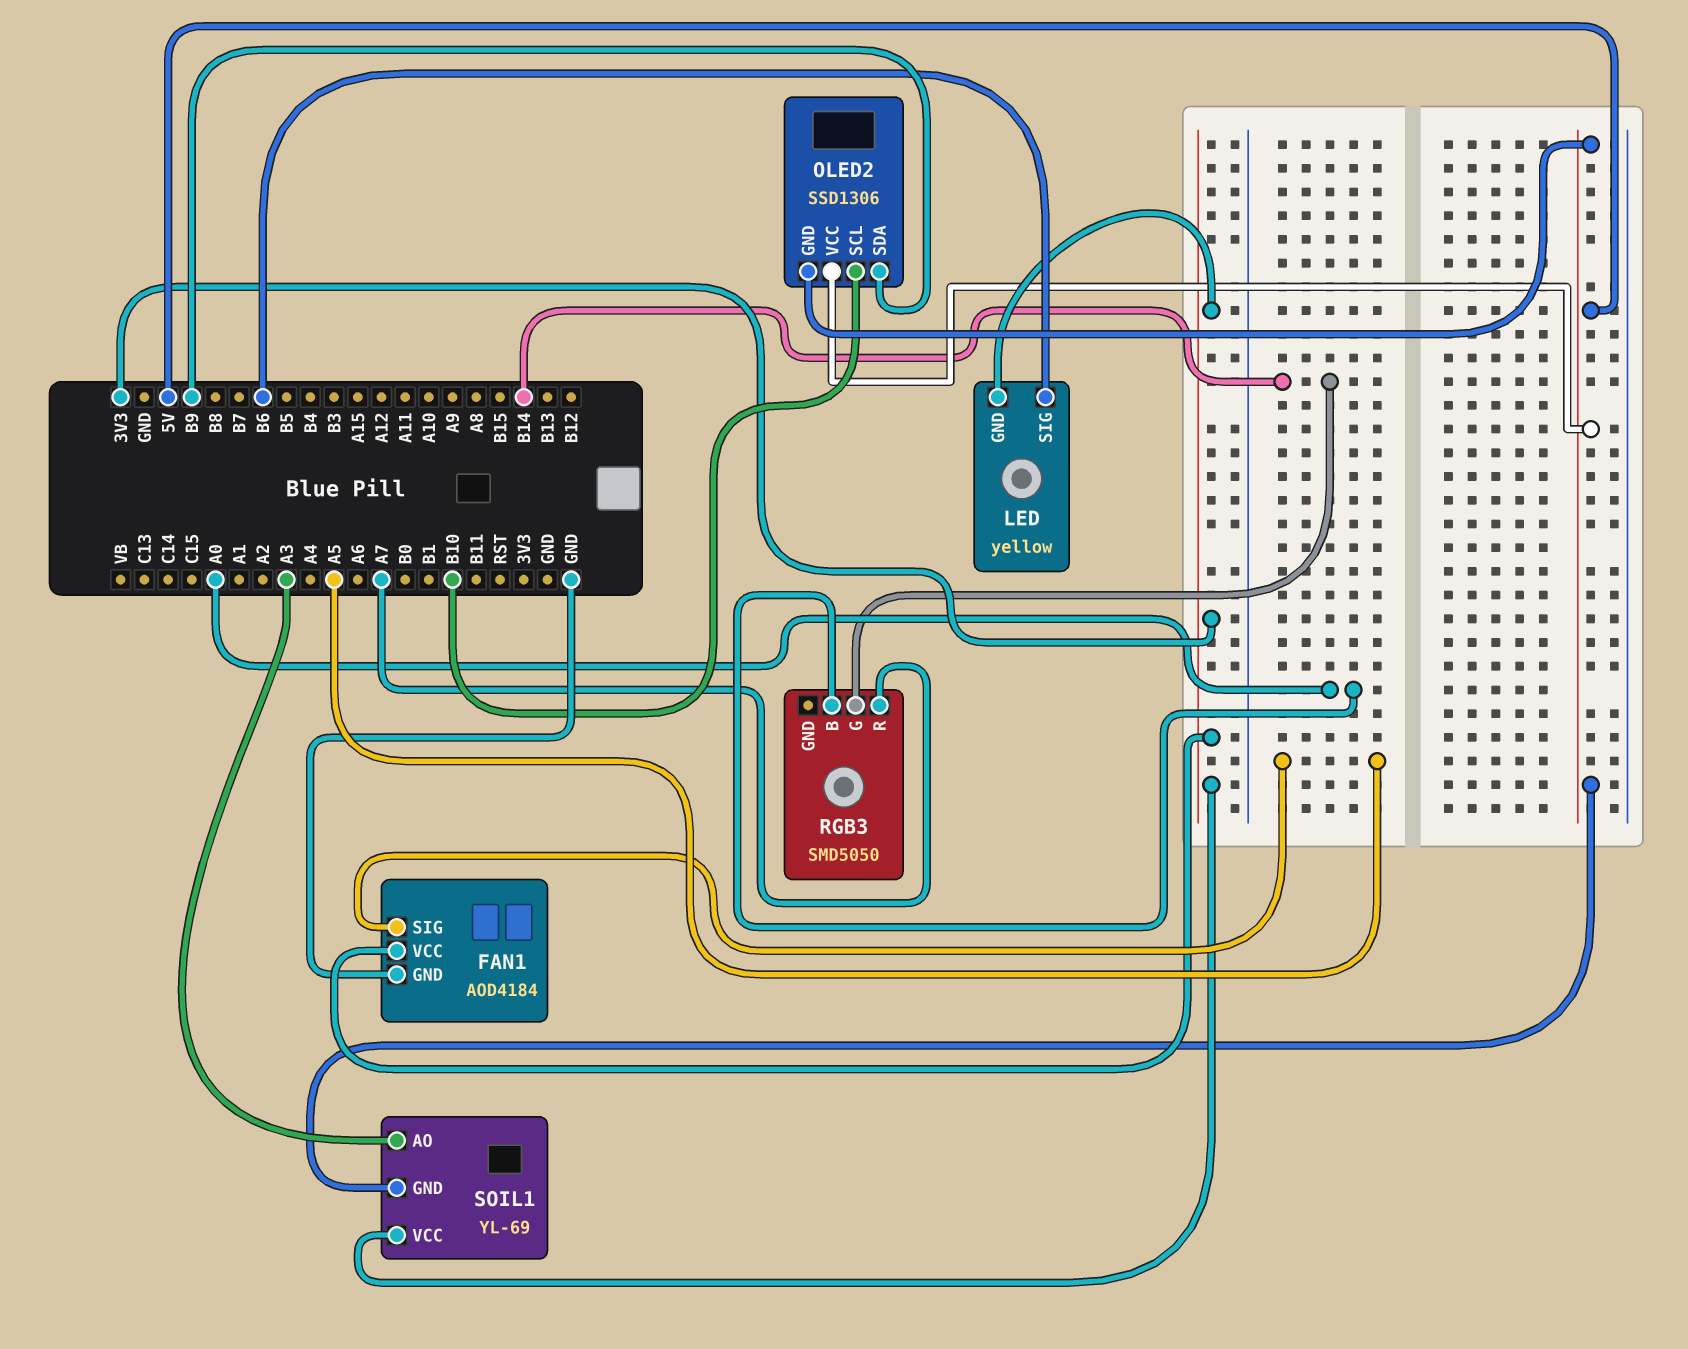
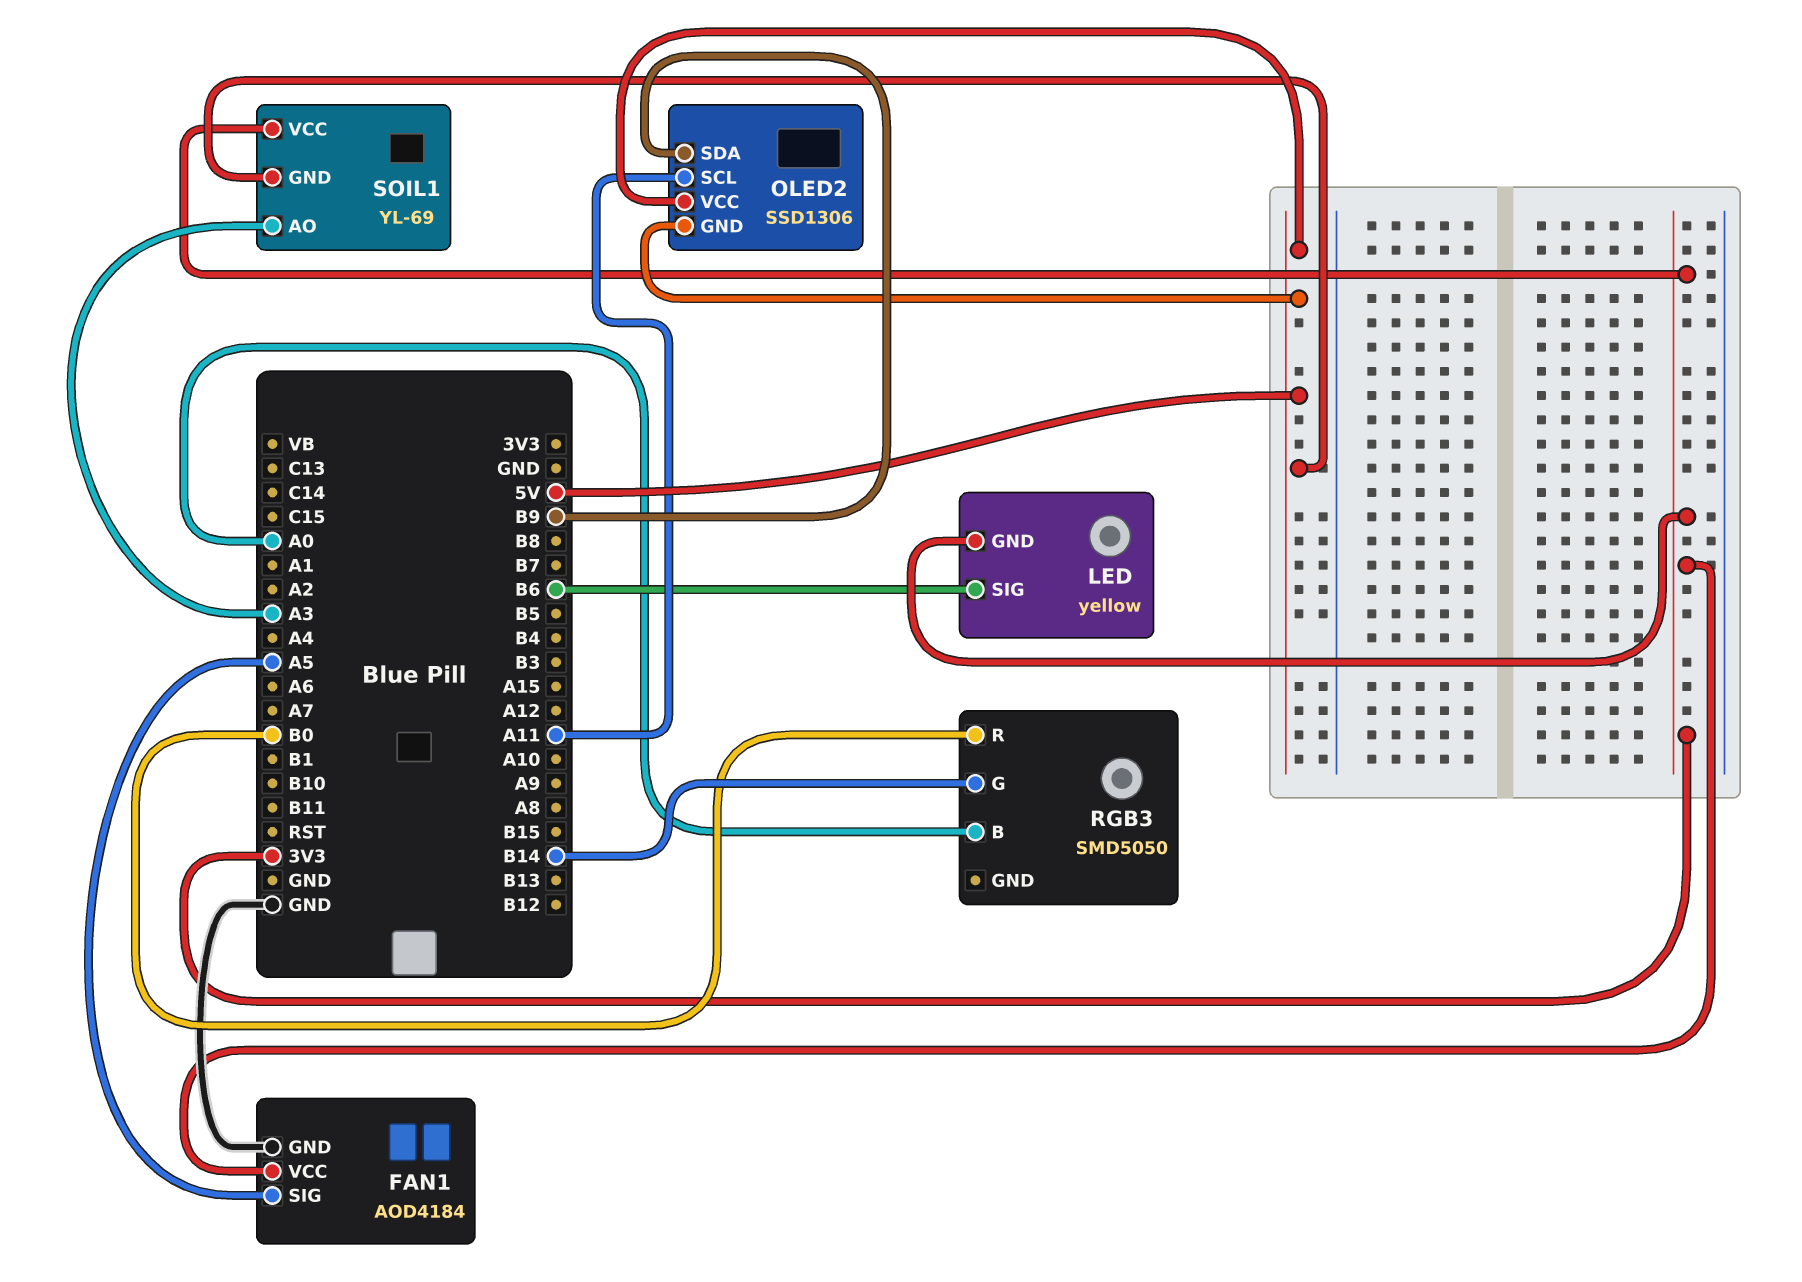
OLED2 pin SCL: B10 -> A11
RGB3 pin R: A7 -> B0

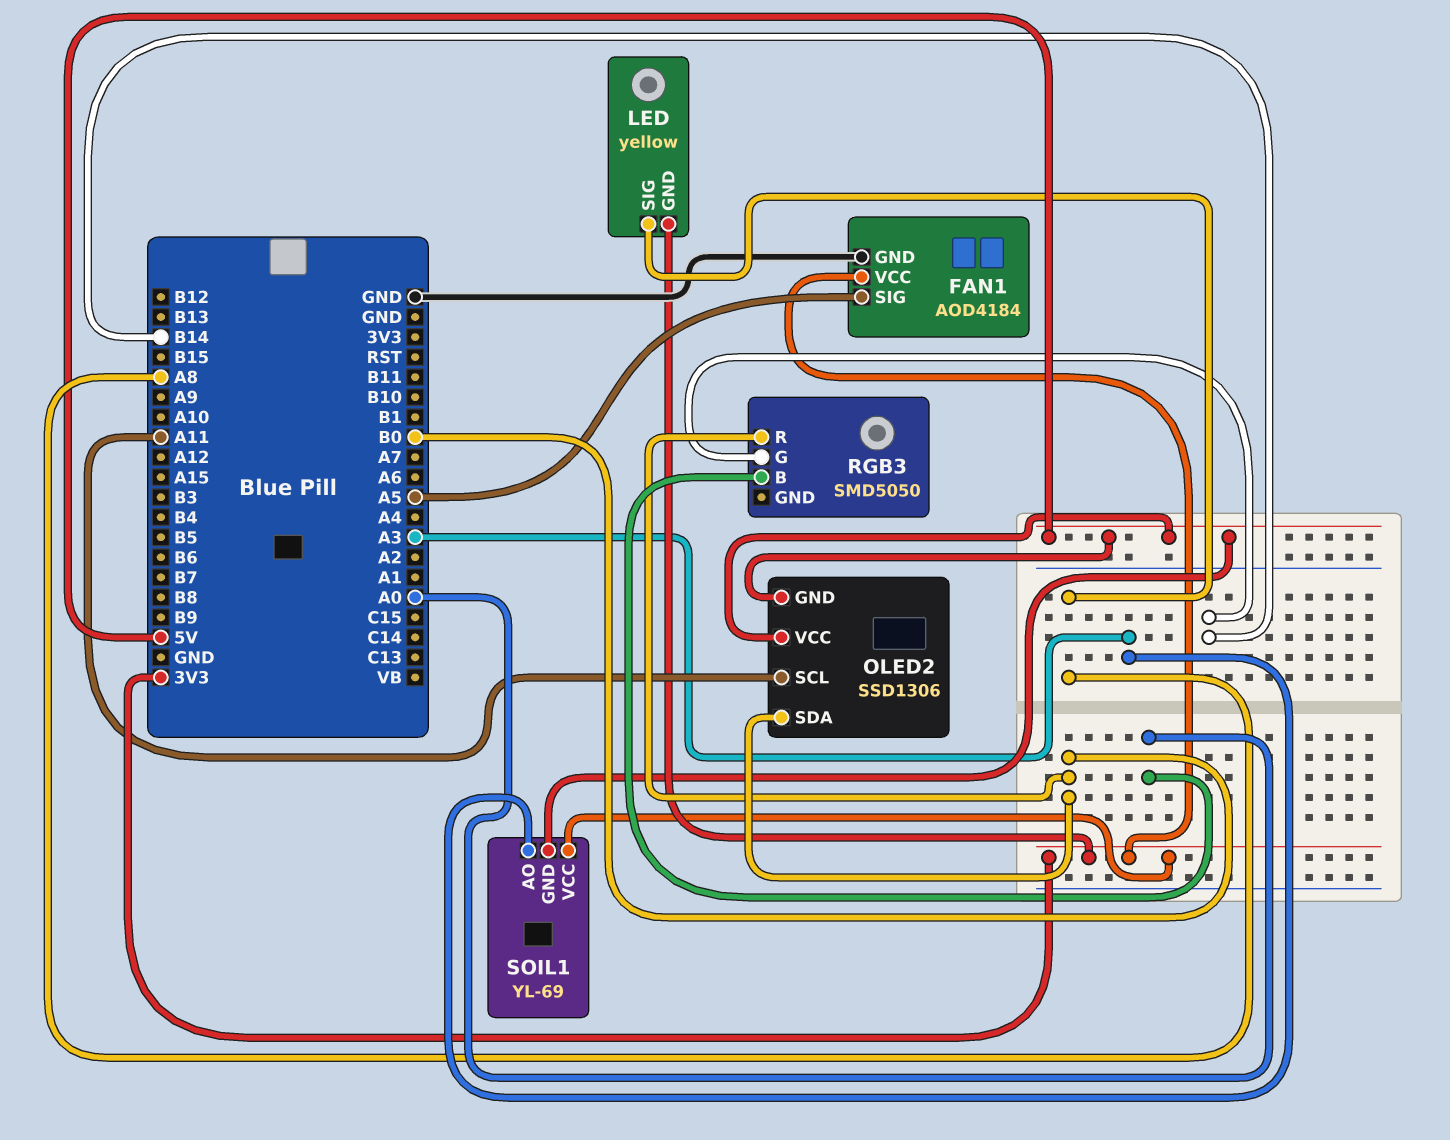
LED pin SIG: B6 -> A8
OLED2 pin SDA: B9 -> B0

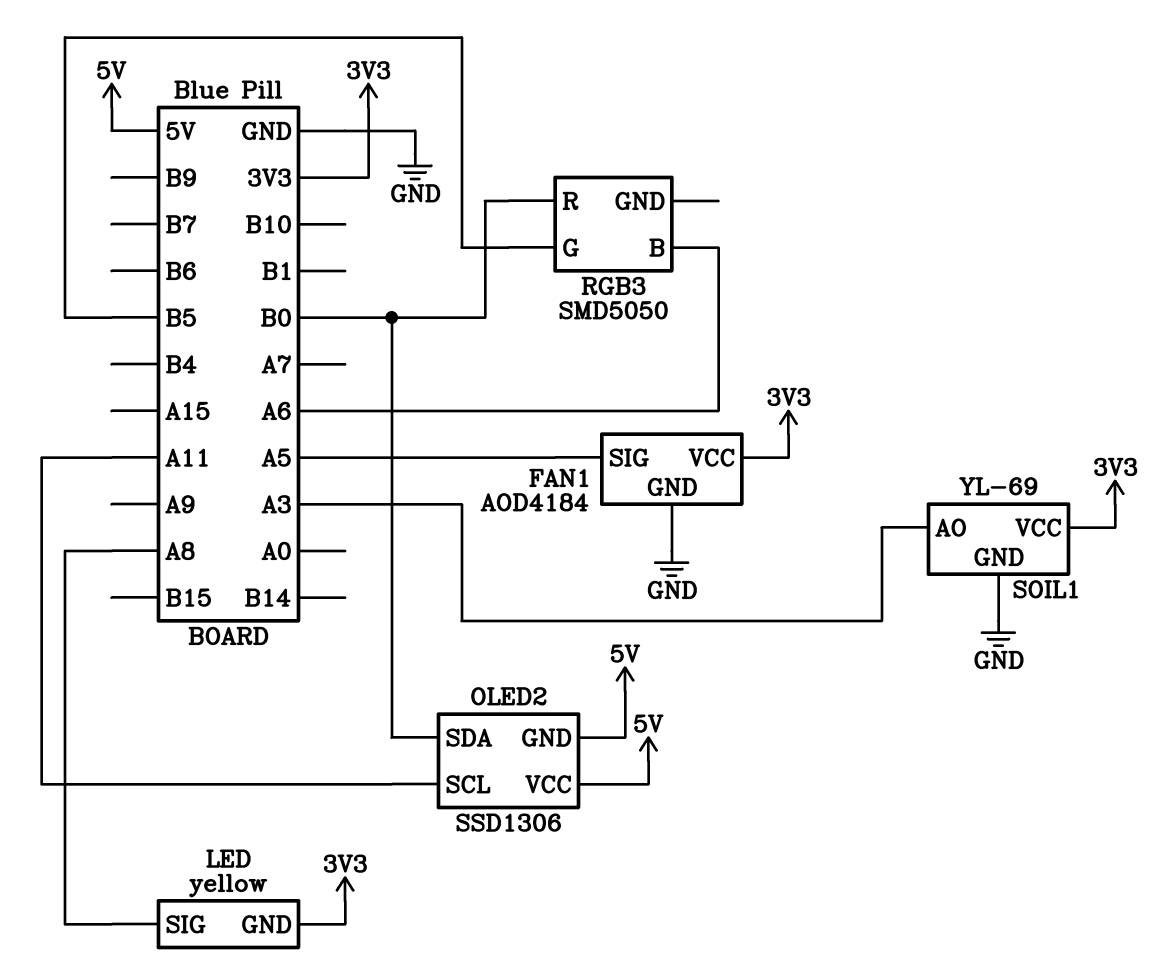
RGB3 pin B: A0 -> A6
RGB3 pin G: B14 -> B5
SOIL1 pin GND: 5V -> GND

